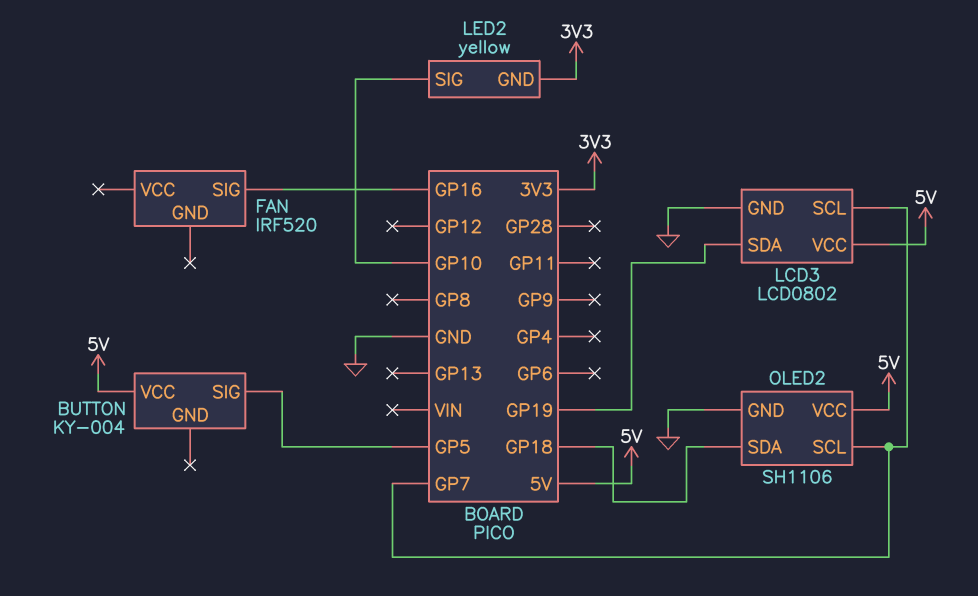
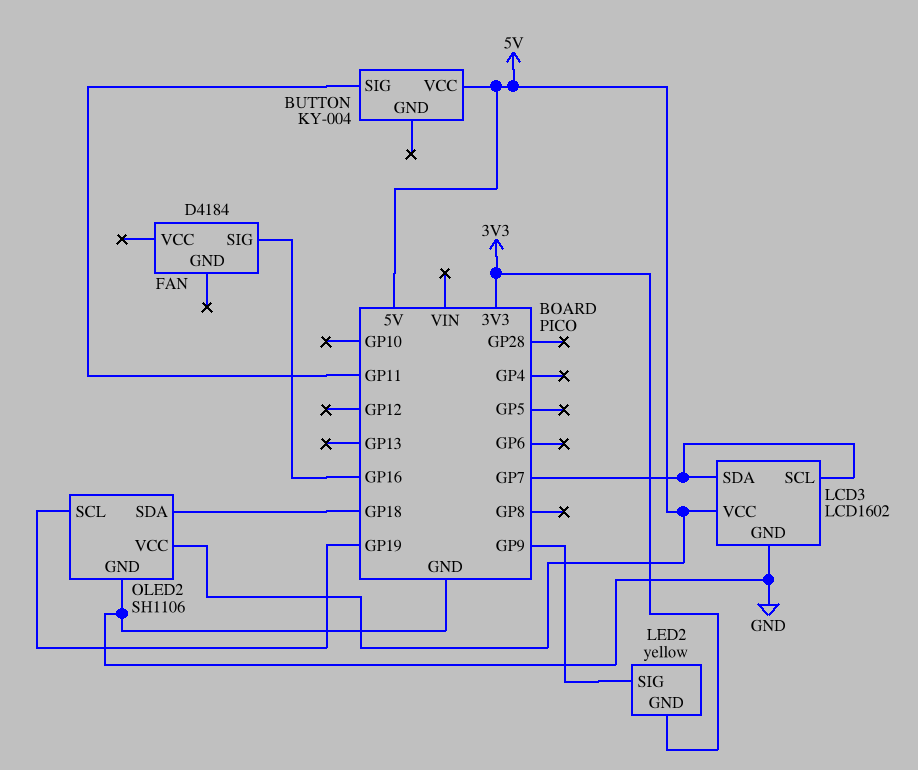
BUTTON pin SIG: GP5 -> GP11
FAN: IRF520 -> D4184
LCD3: LCD0802 -> LCD1602
LCD3 pin SDA: GP19 -> GP7
LED2 pin SIG: GP10 -> GP9
OLED2 pin SCL: GP7 -> GP19

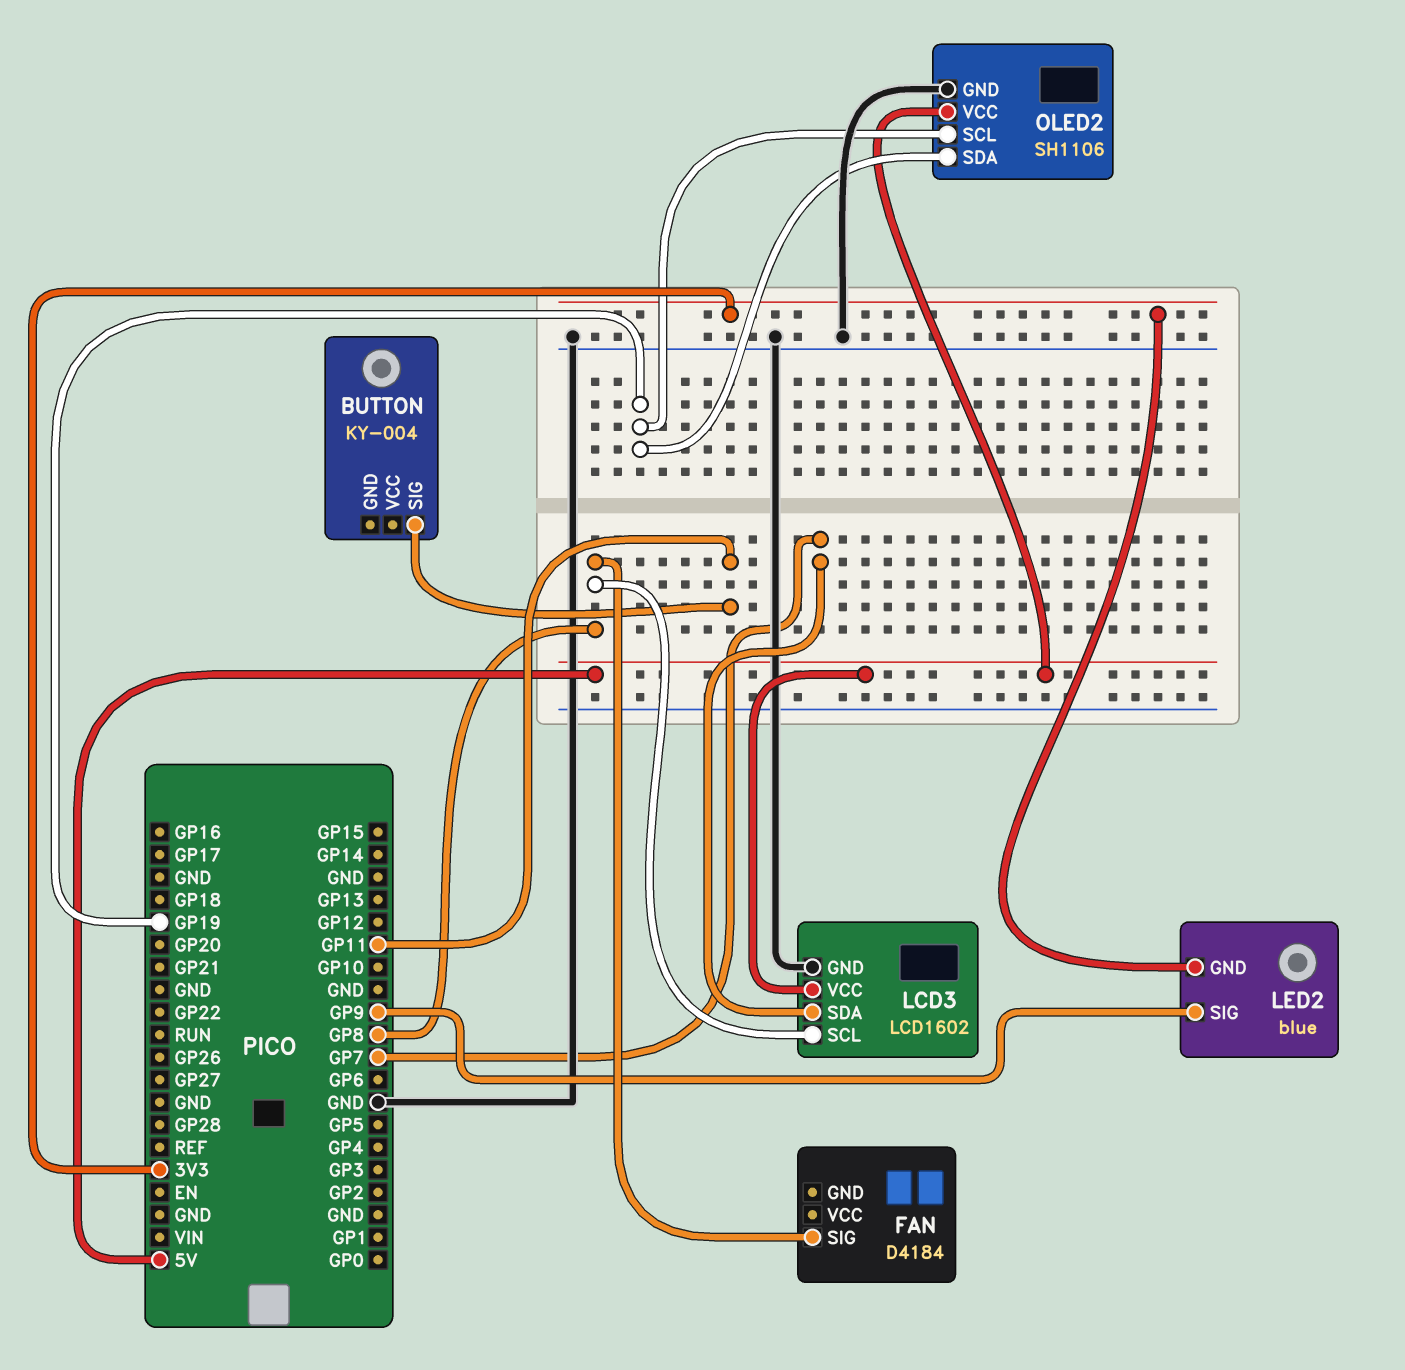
BUTTON pin VCC: 5V -> none
FAN pin SIG: GP16 -> GP8
LCD3 pin SCL: GP7 -> GP8
LED2: yellow -> blue
OLED2 pin SDA: GP18 -> GP19

